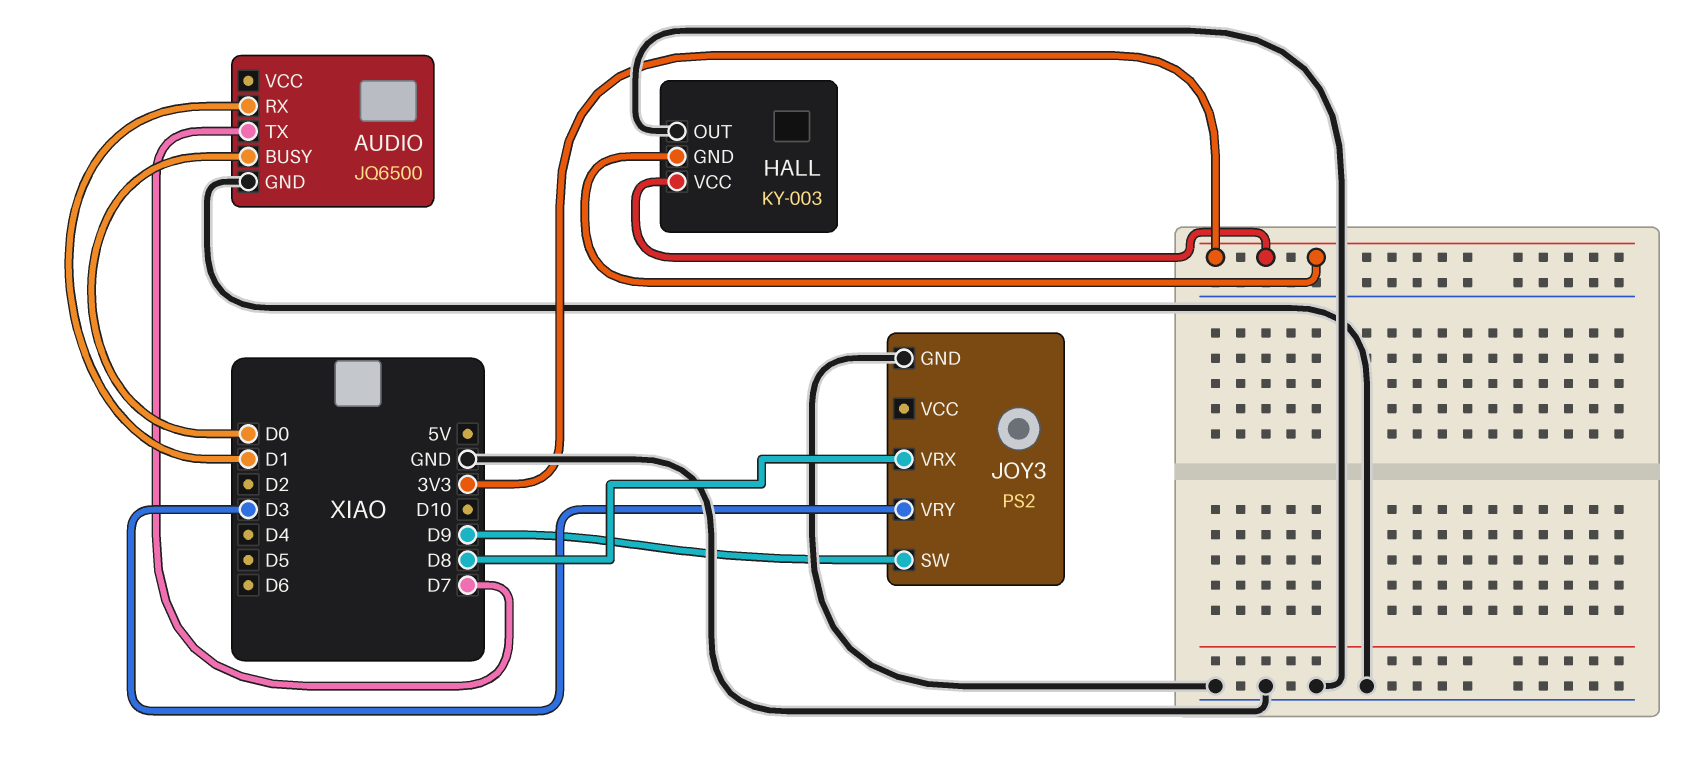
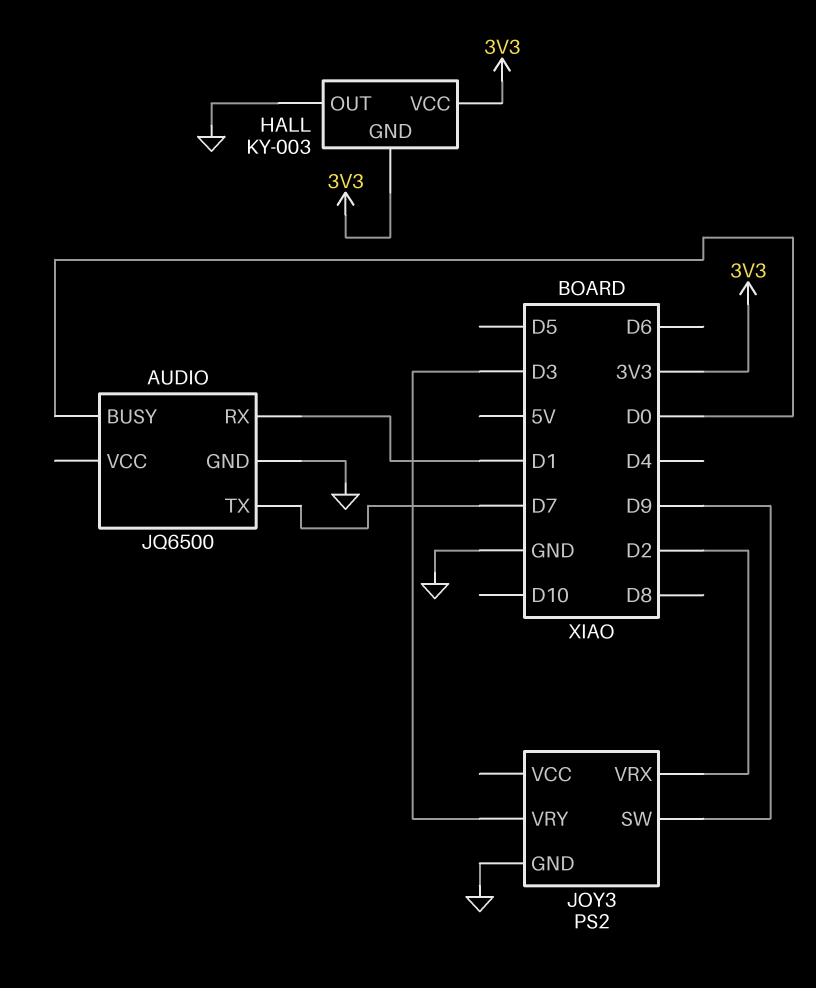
JOY3 pin VRX: D8 -> D2

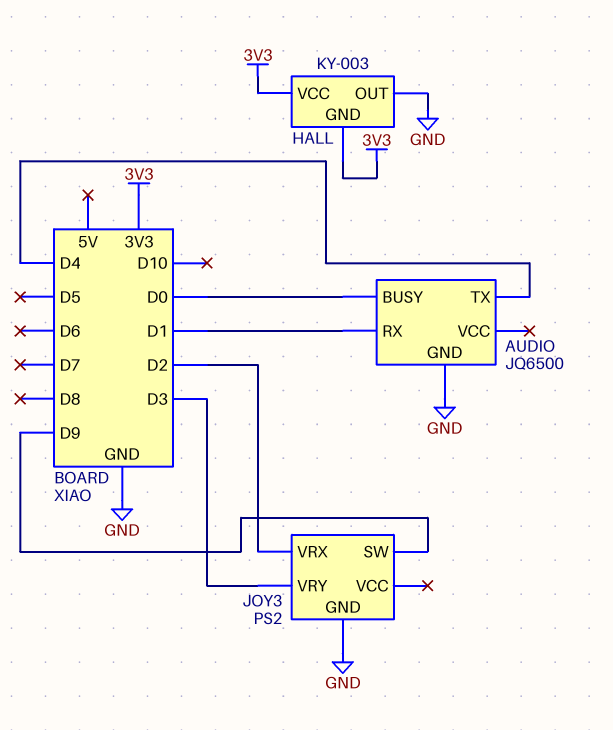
AUDIO pin TX: D7 -> D4

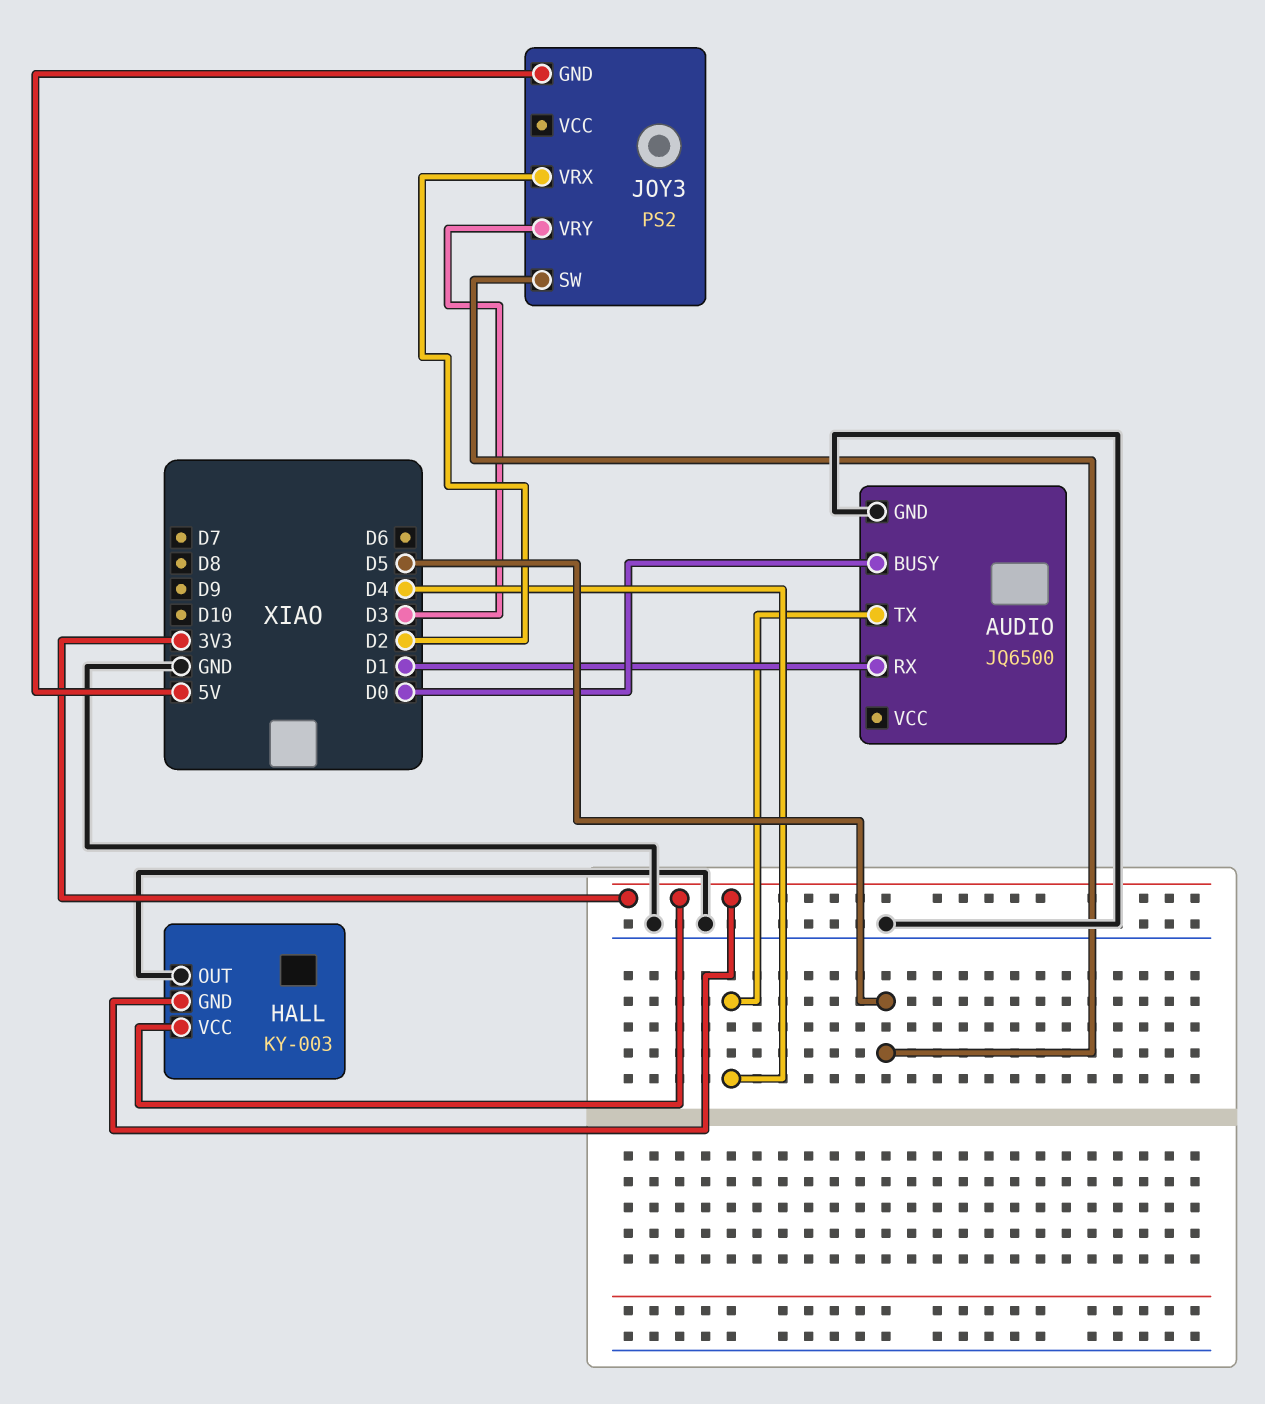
JOY3 pin GND: GND -> 5V
JOY3 pin SW: D9 -> D5

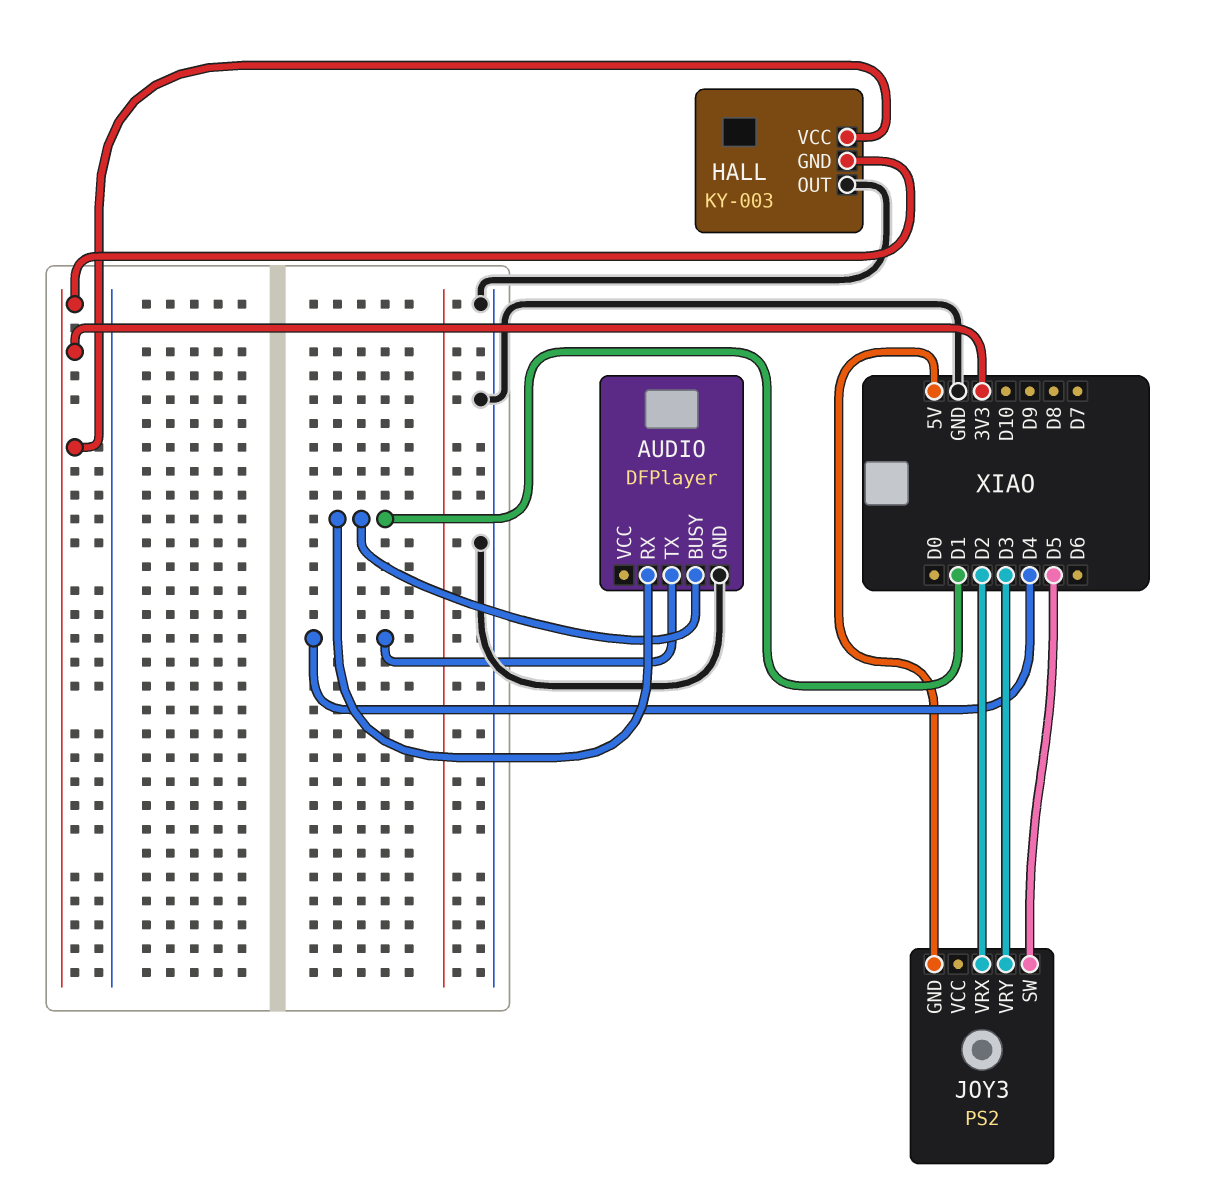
AUDIO: JQ6500 -> DFPlayer
AUDIO pin BUSY: D0 -> D1

